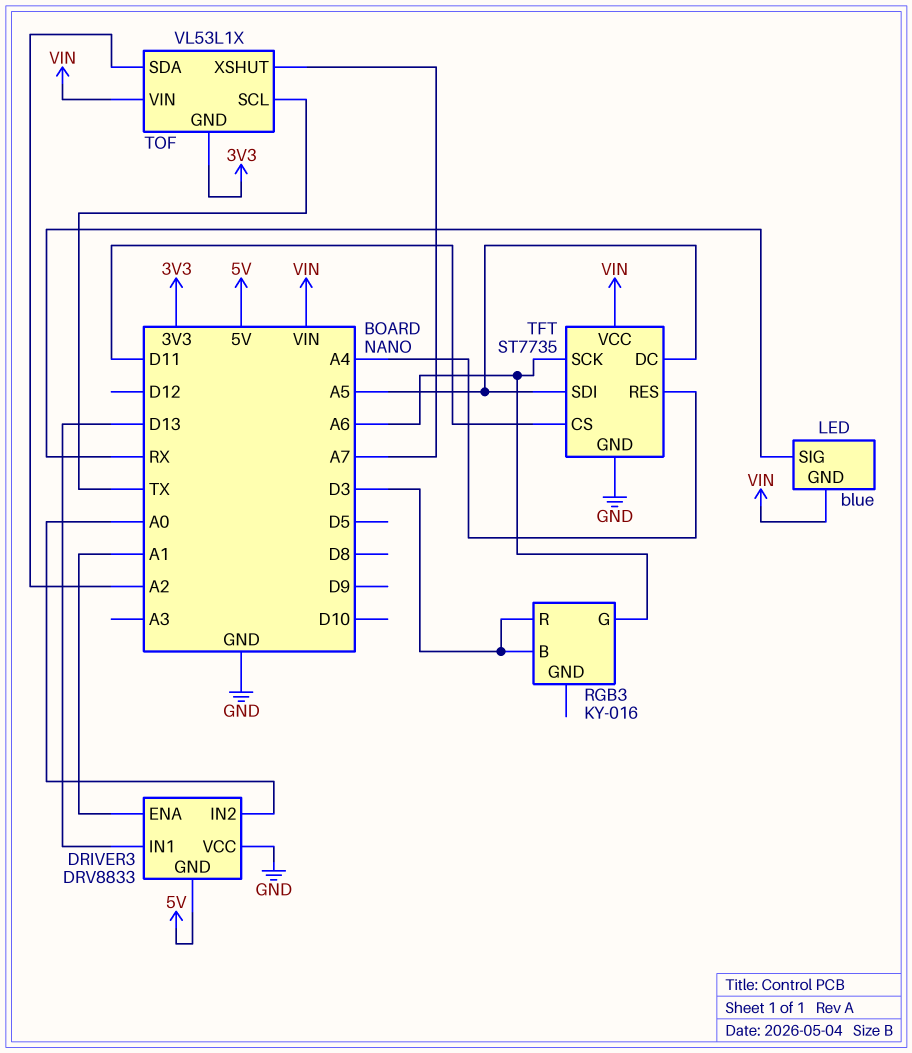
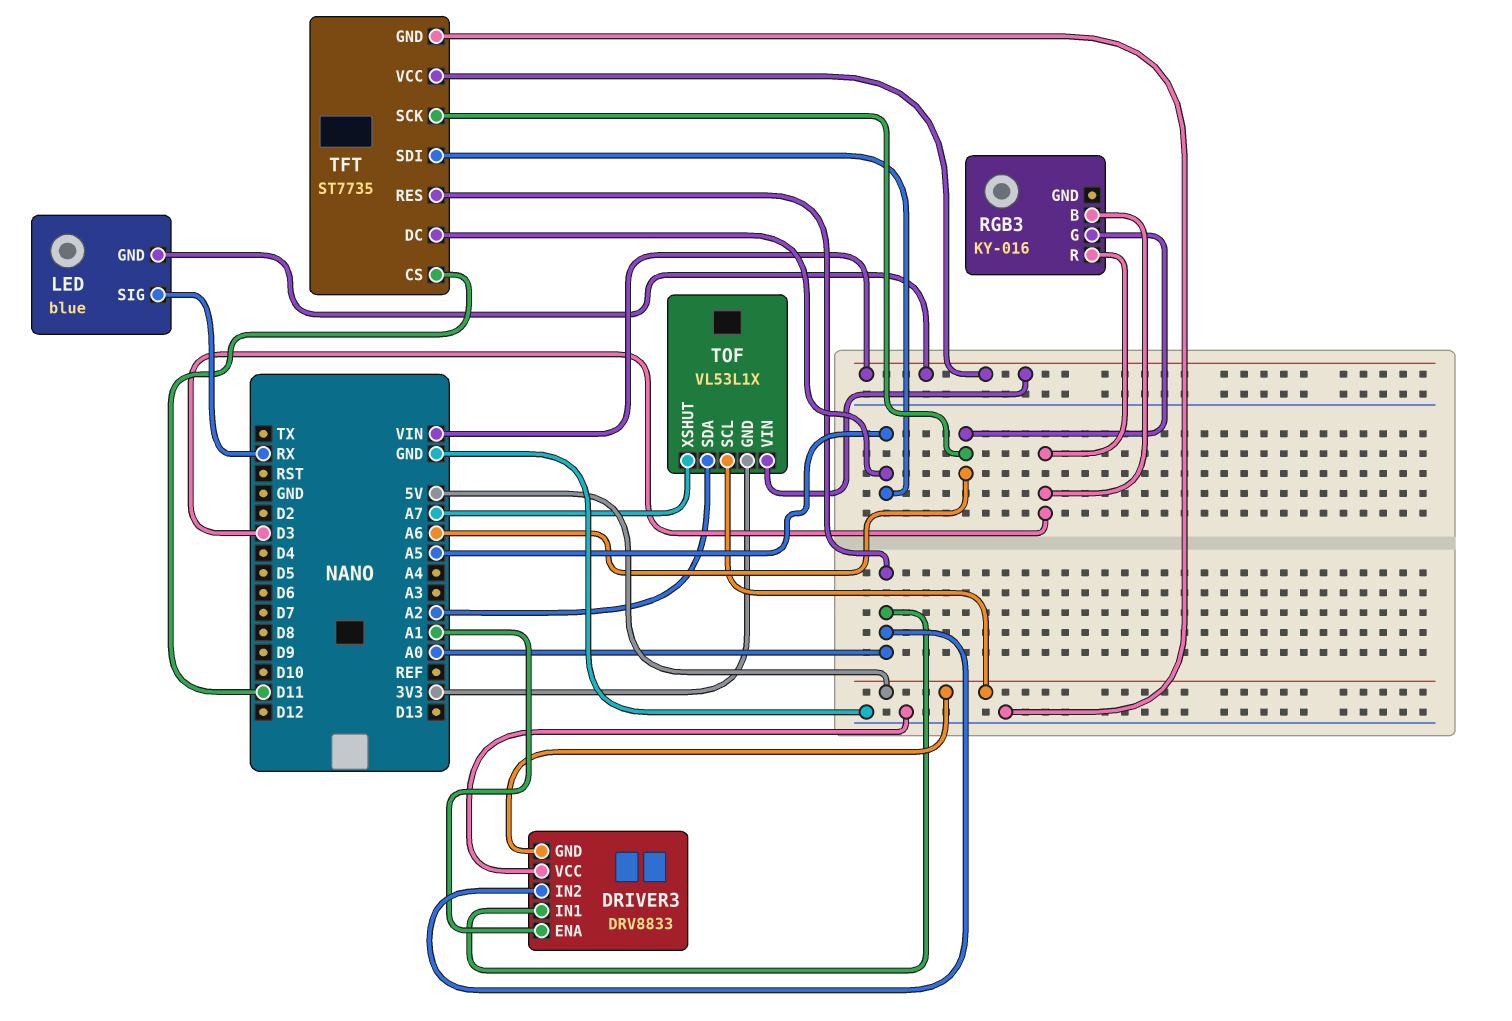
DRIVER3 pin IN1: D13 -> A0
TFT pin RES: A4 -> A0
TOF pin SCL: TX -> 5V

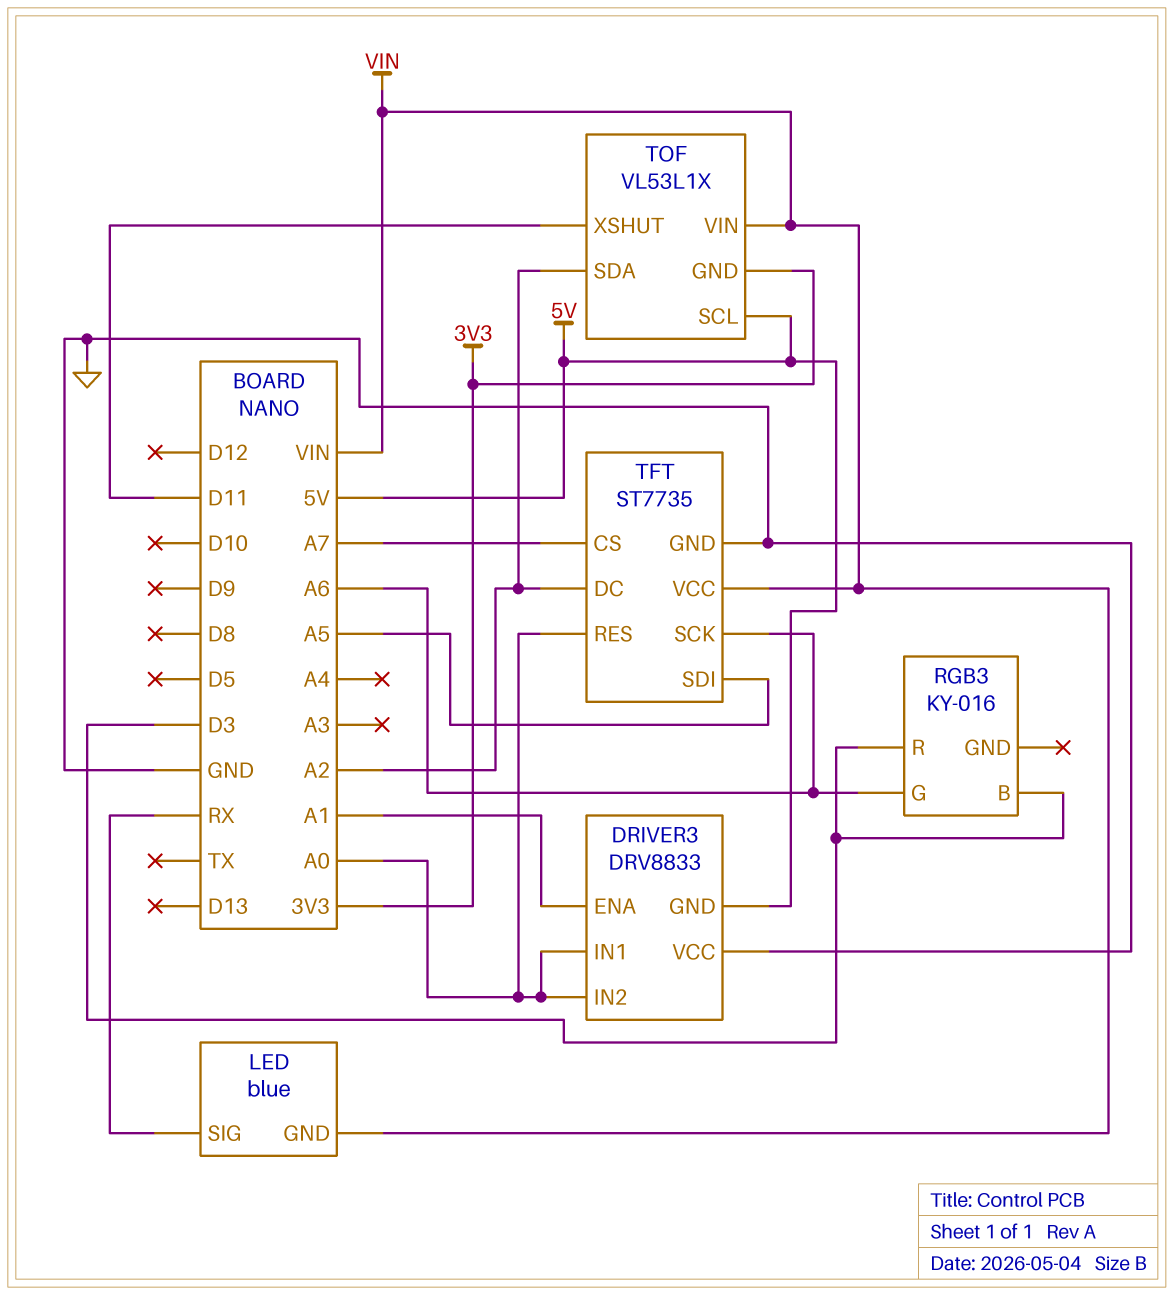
TFT pin CS: D11 -> A7
TFT pin DC: A5 -> A2
TOF pin XSHUT: A7 -> D11

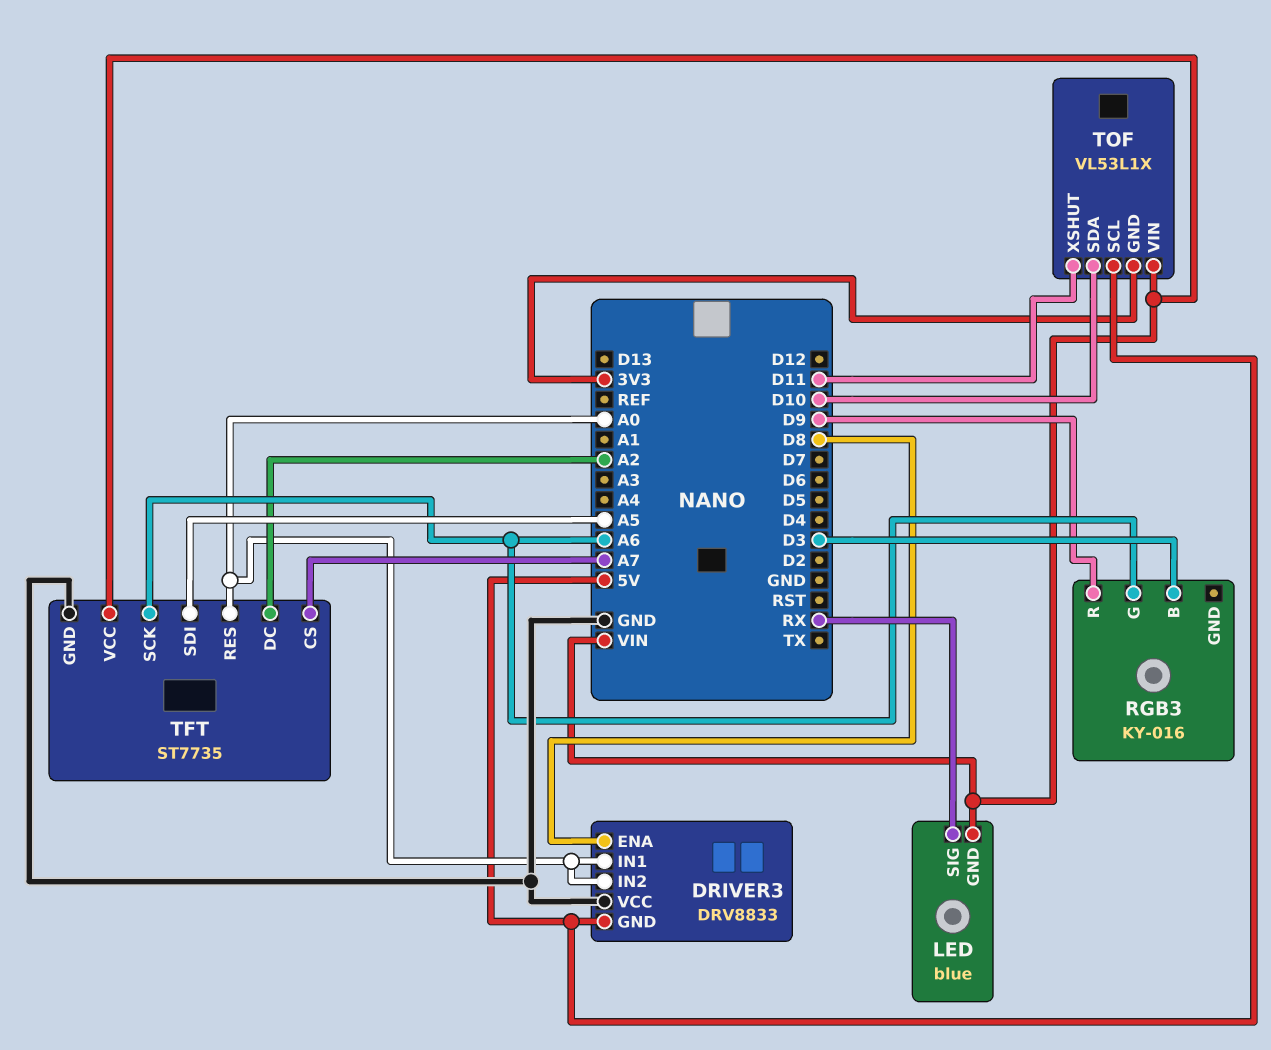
DRIVER3 pin ENA: A1 -> D8
RGB3 pin R: D3 -> D9
TOF pin SDA: A2 -> D10

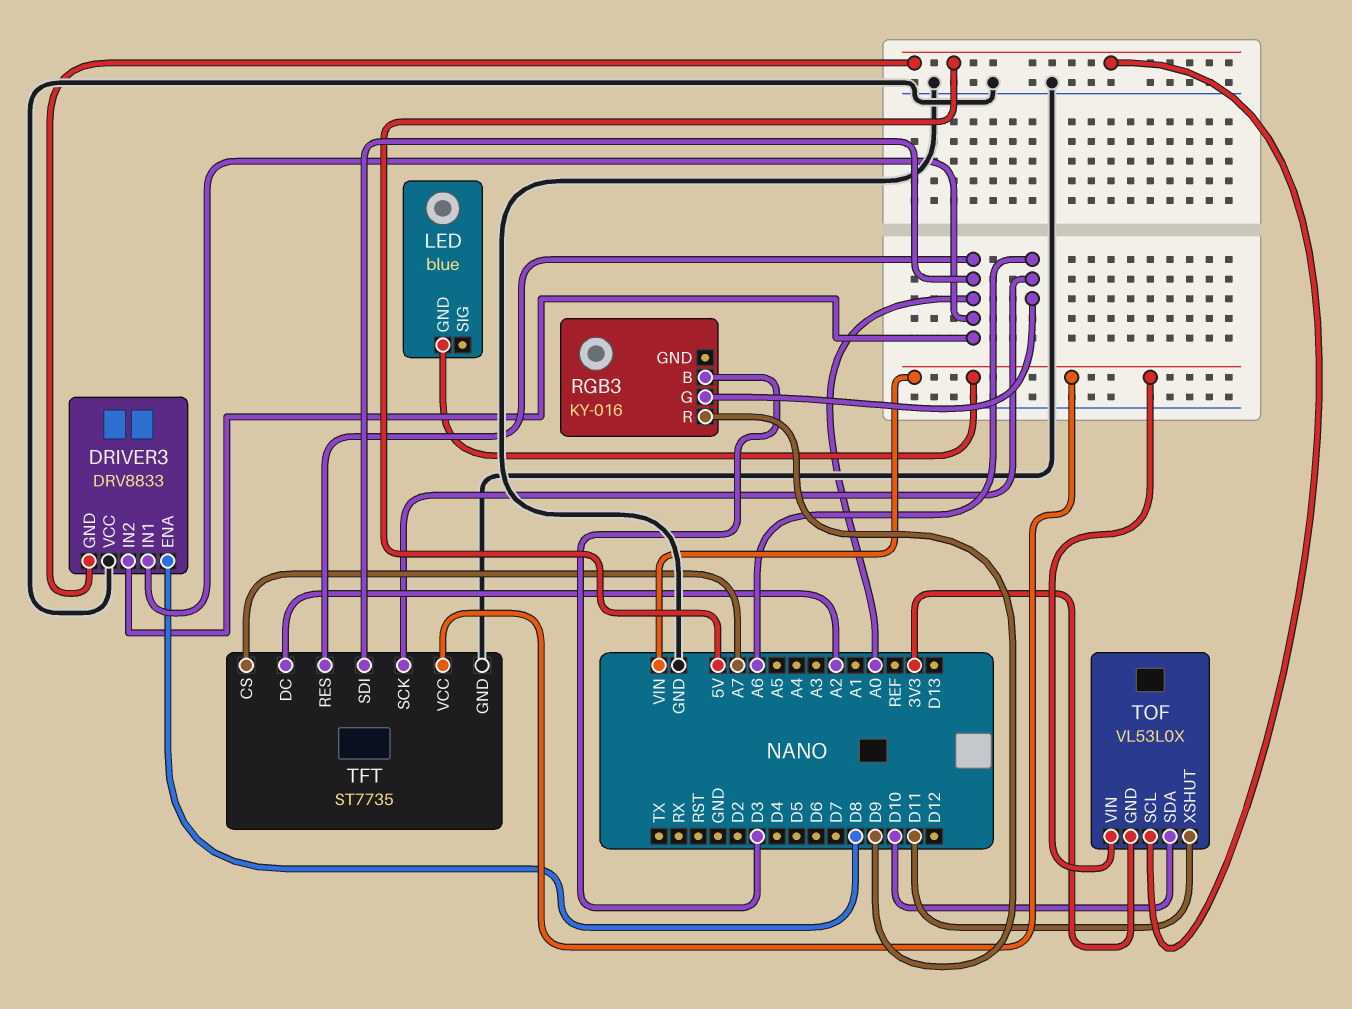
LED pin SIG: RX -> none
TFT pin SDI: A5 -> A0
TOF: VL53L1X -> VL53L0X

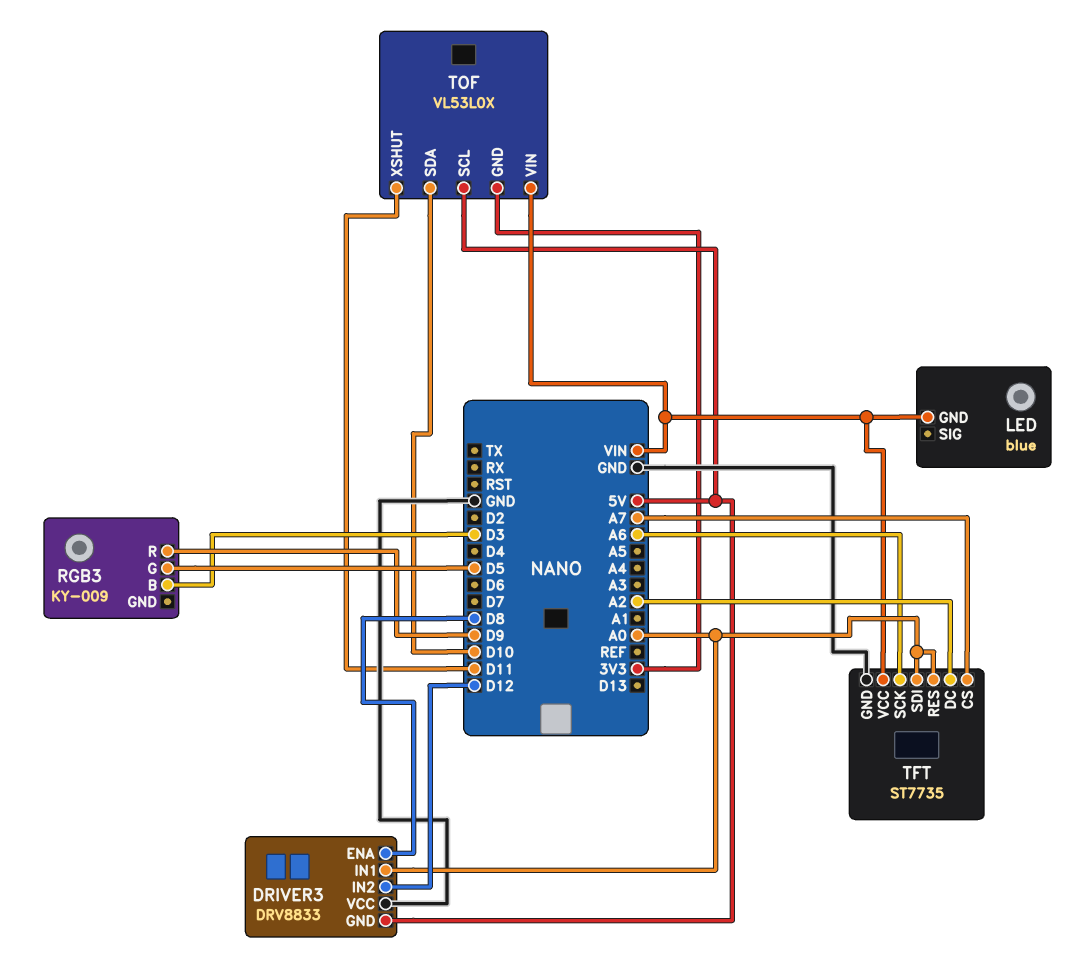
DRIVER3 pin IN2: A0 -> D12
RGB3: KY-016 -> KY-009
RGB3 pin G: A6 -> D5

